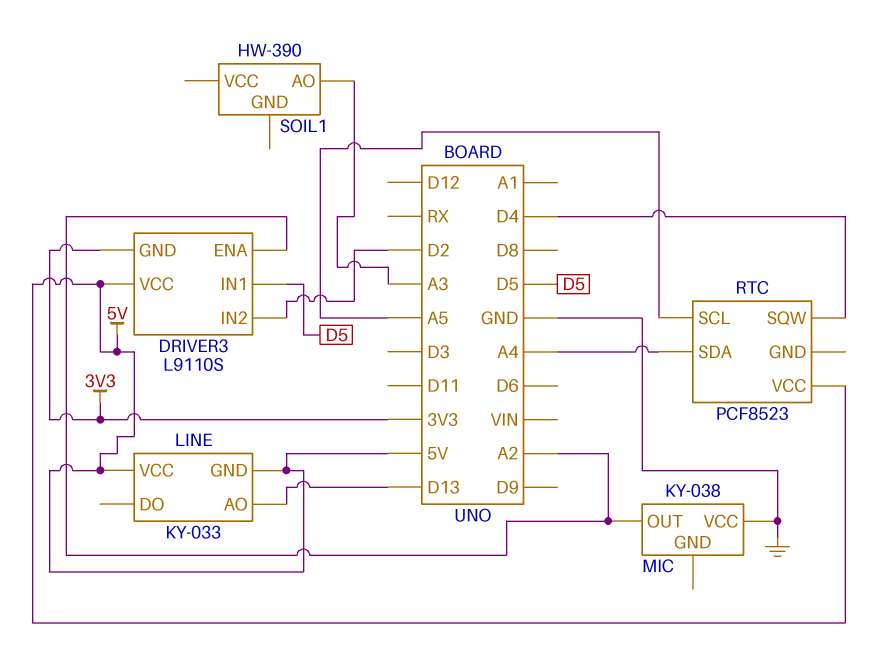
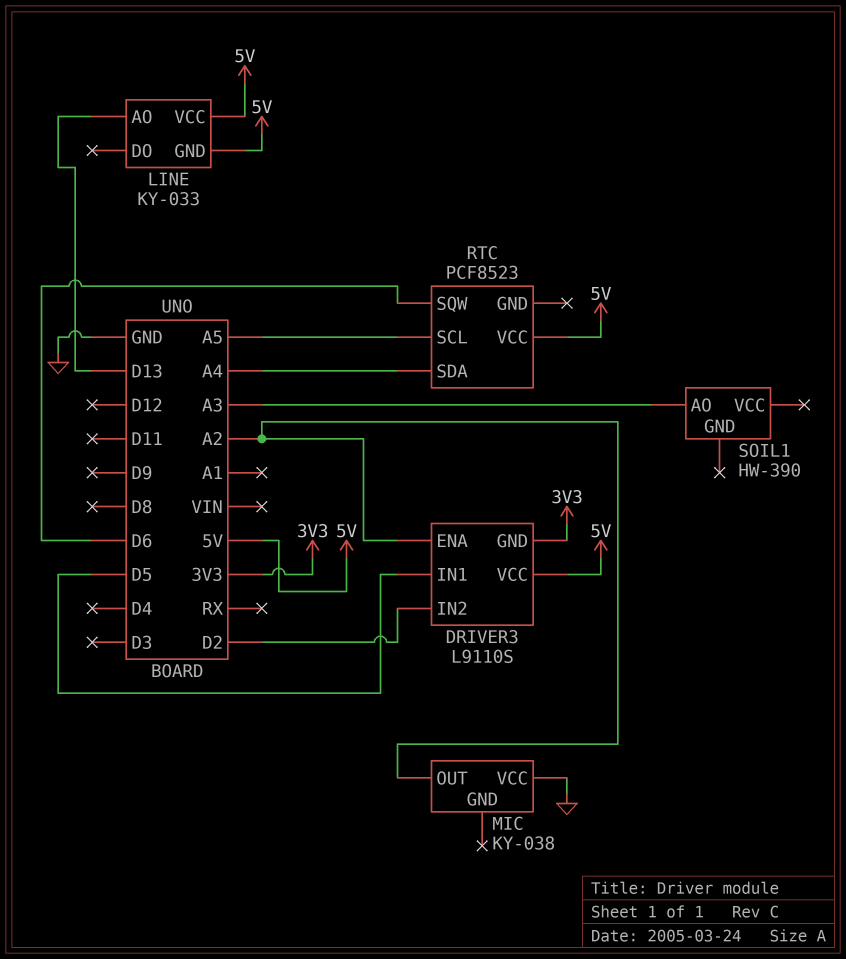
RTC pin SQW: D4 -> D6

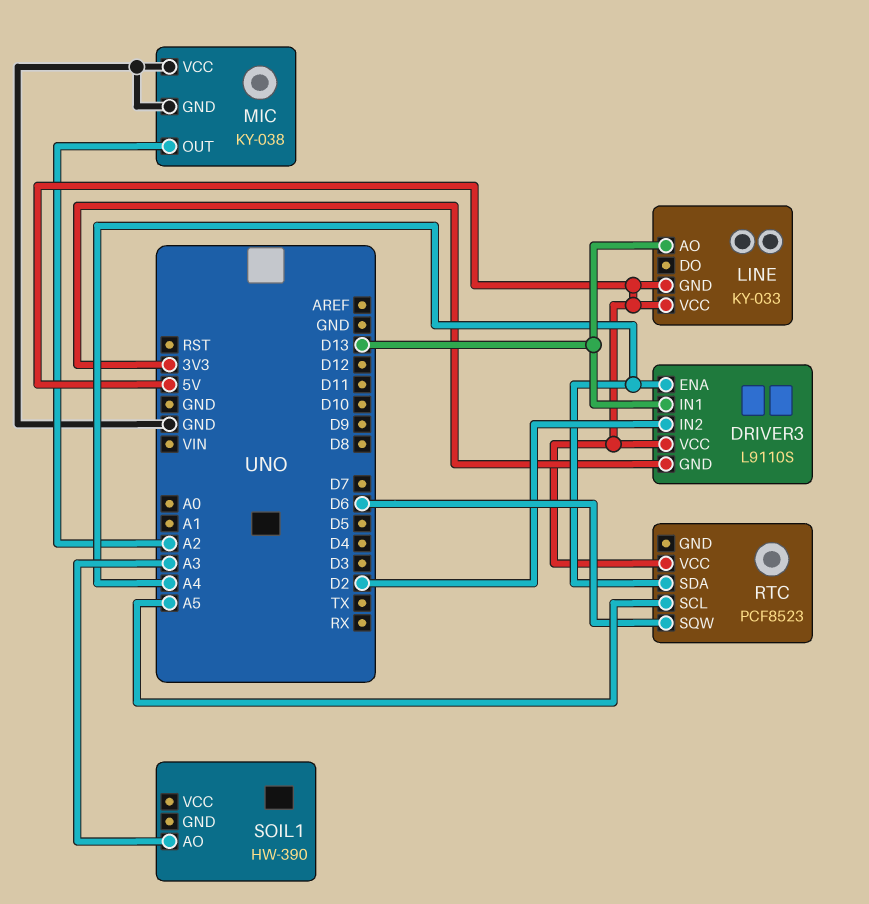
DRIVER3 pin ENA: A2 -> A4
DRIVER3 pin IN1: D5 -> D13
MIC pin GND: none -> GND

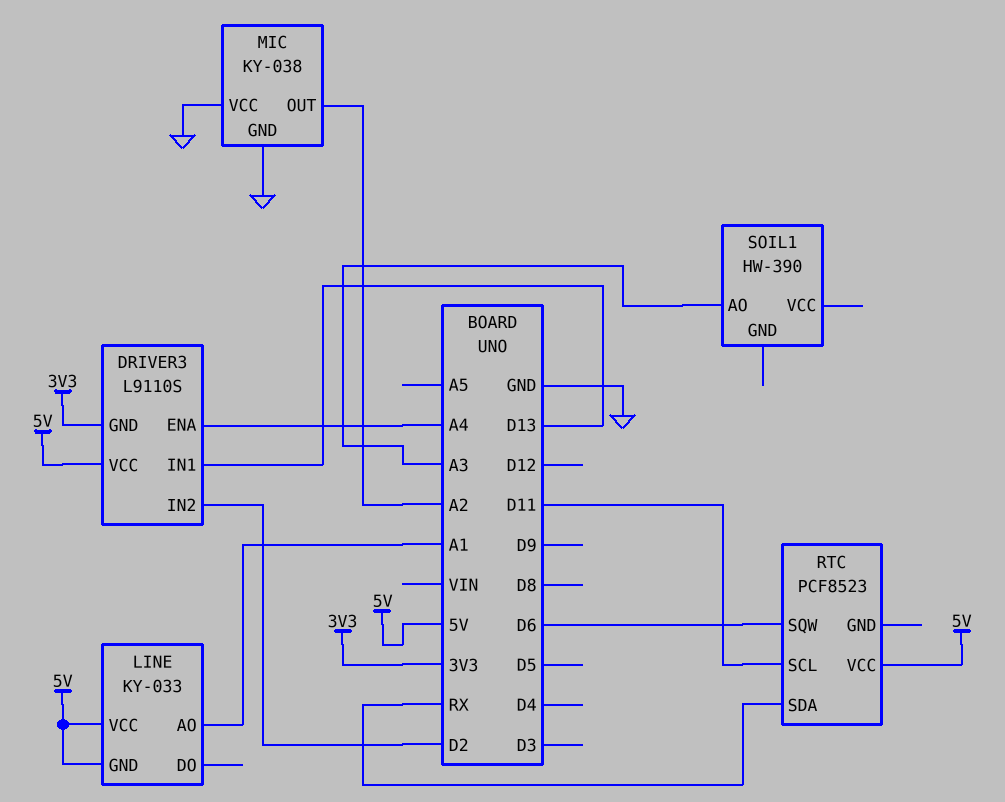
LINE pin AO: D13 -> A1
RTC pin SCL: A5 -> D11
RTC pin SDA: A4 -> RX

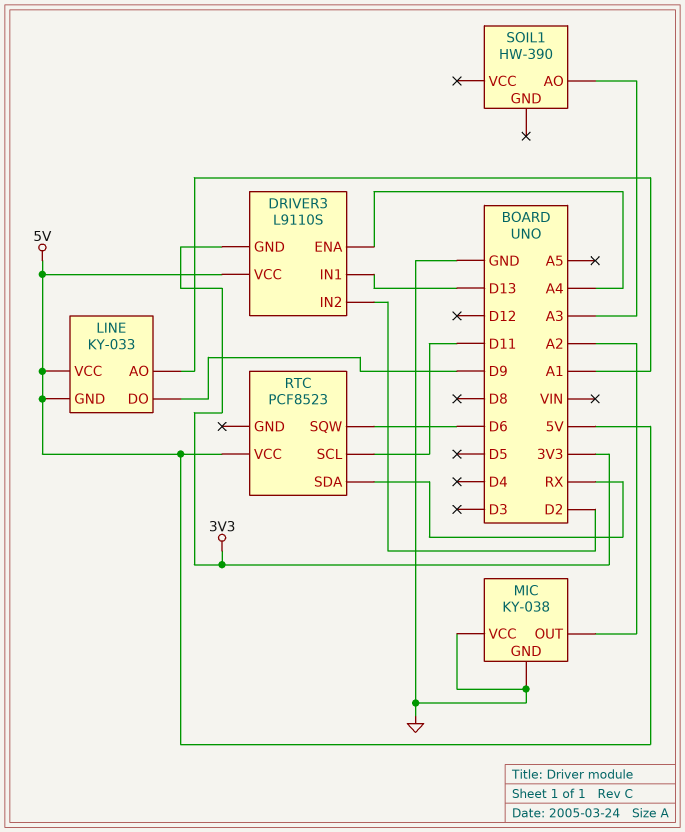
LINE pin DO: none -> D9

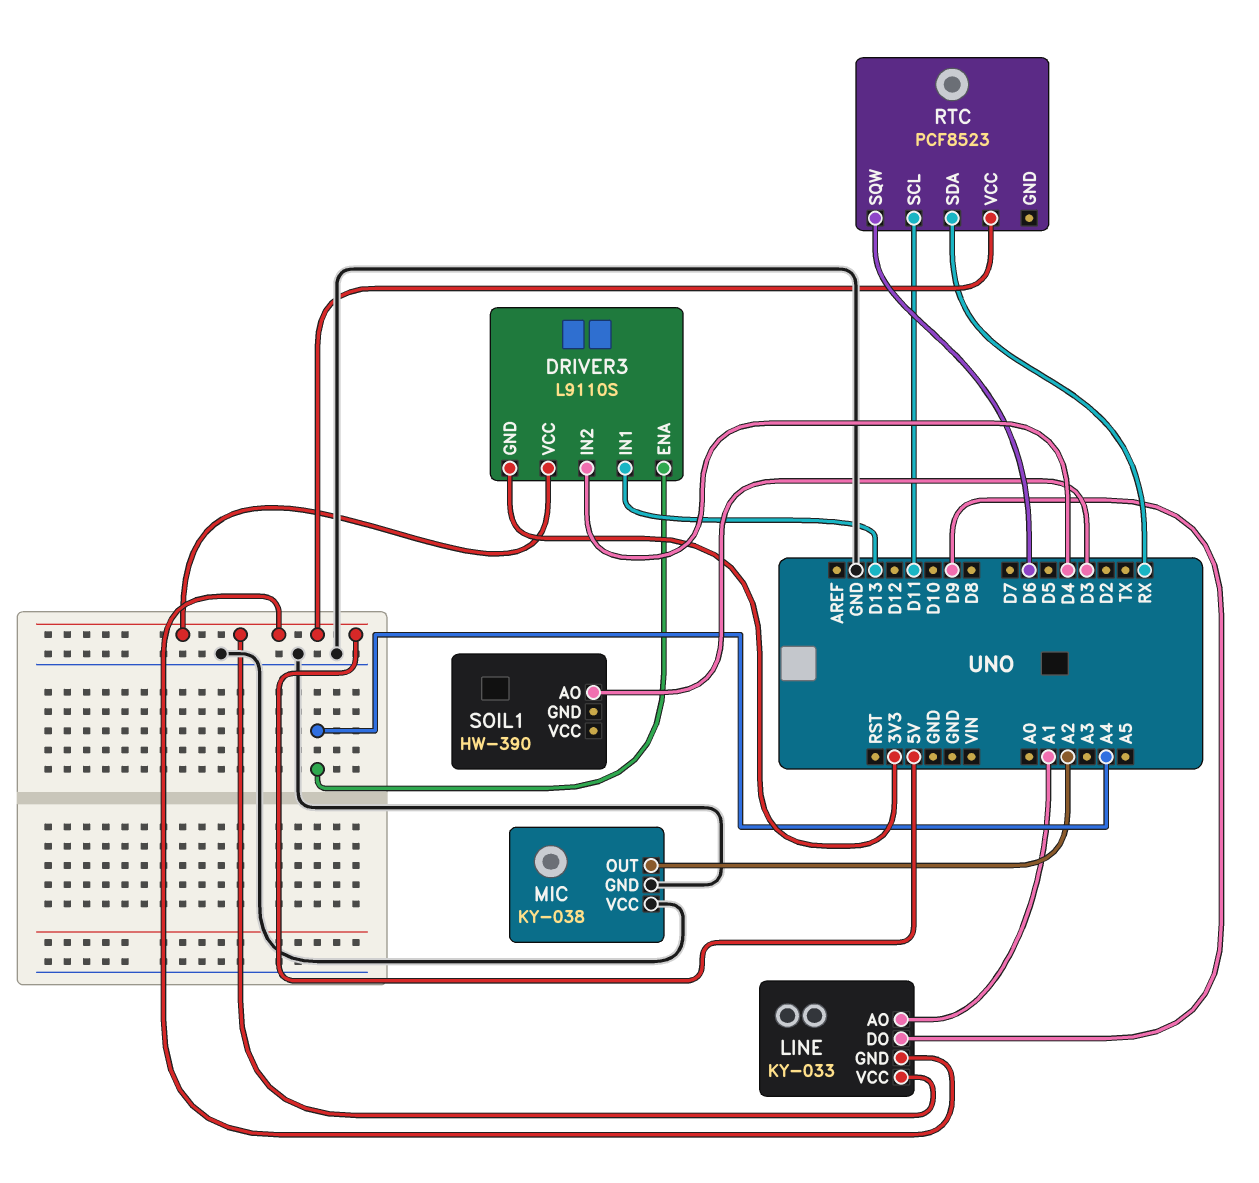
DRIVER3 pin IN2: D2 -> D4
SOIL1 pin AO: A3 -> D3

